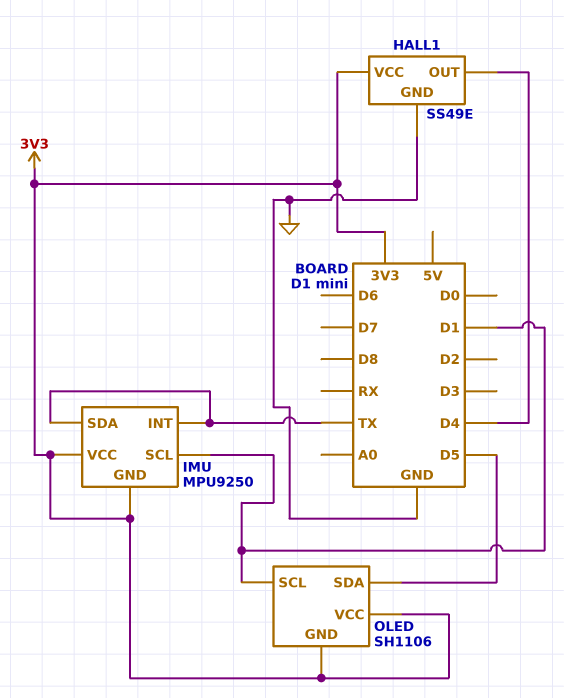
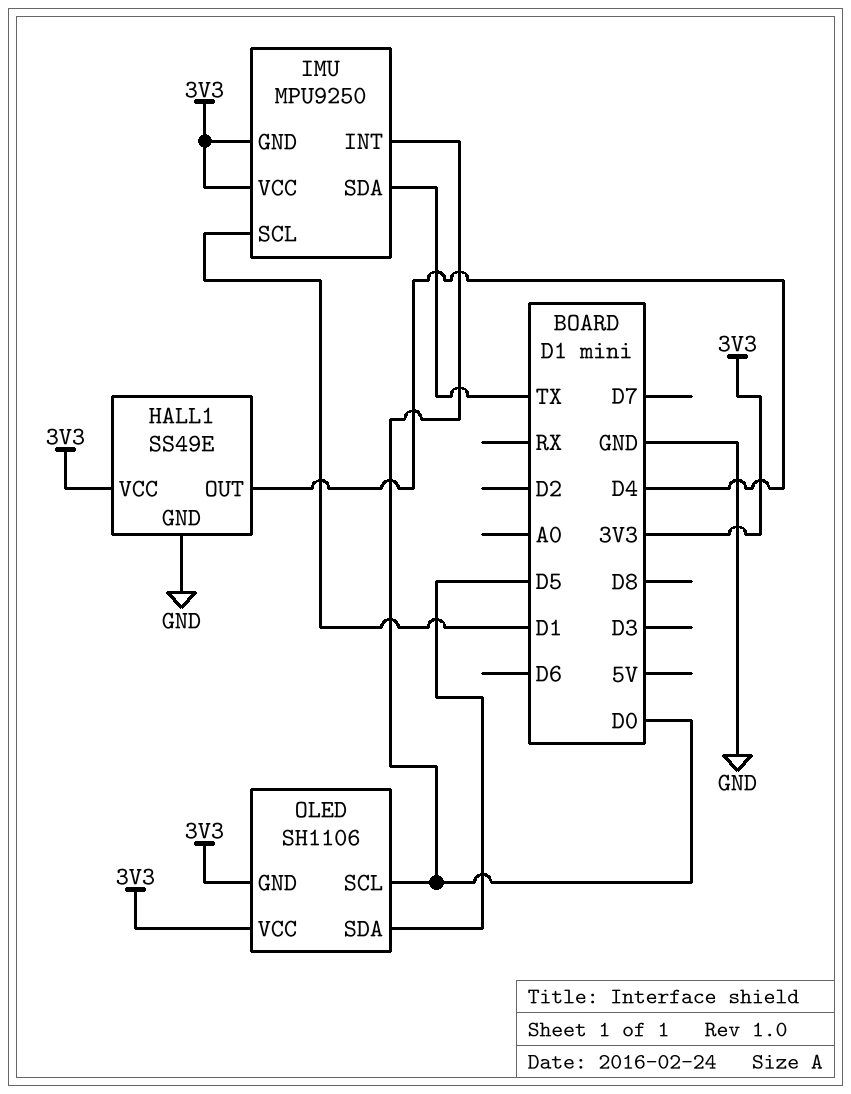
IMU pin INT: TX -> D0
OLED pin SCL: D1 -> D0

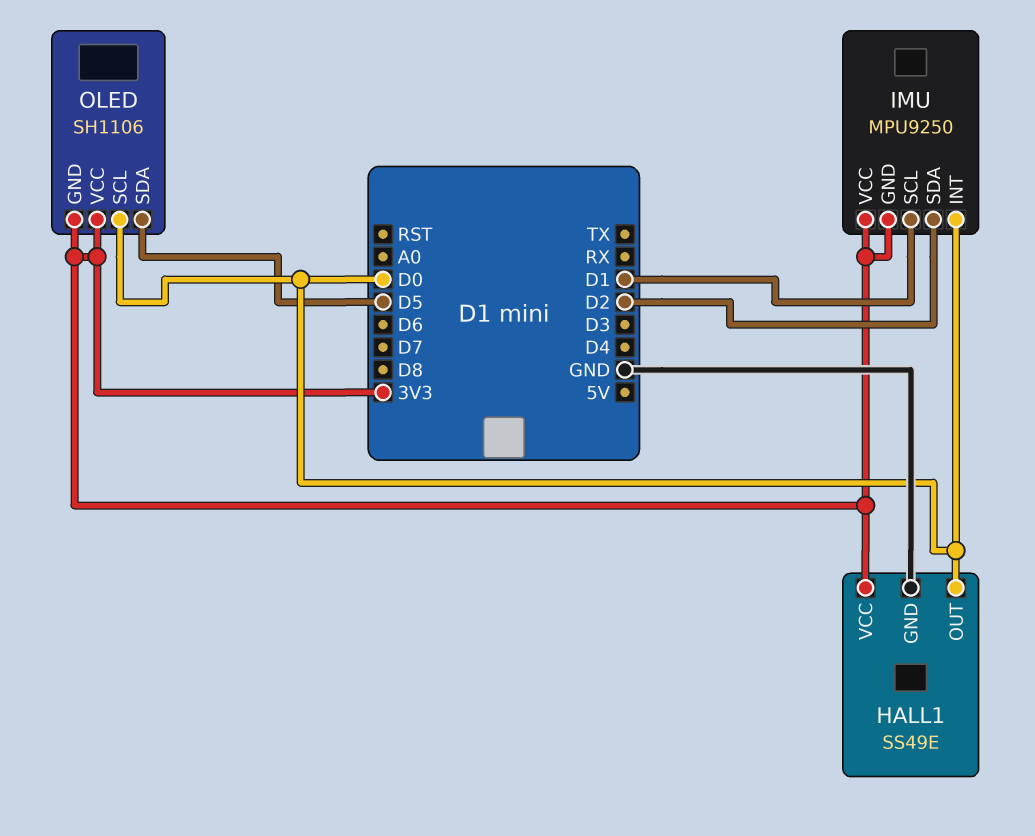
HALL1 pin OUT: D4 -> D0
IMU pin SDA: TX -> D2

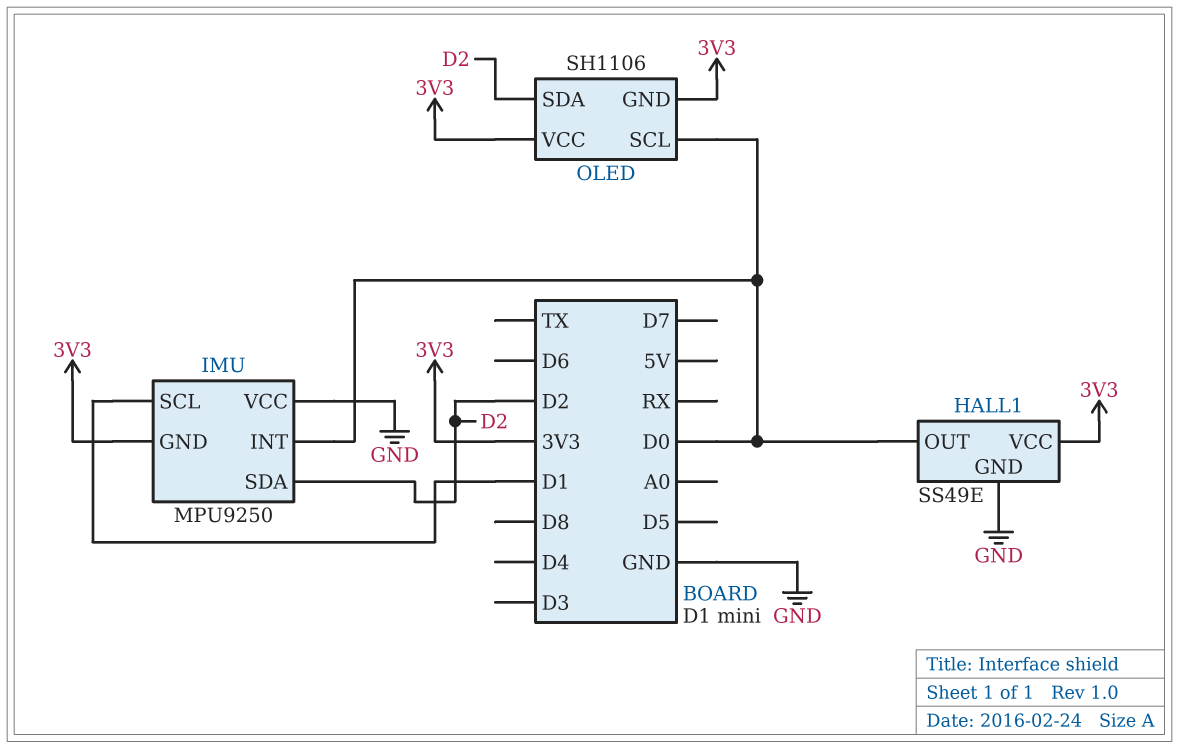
IMU pin VCC: 3V3 -> GND
OLED pin SDA: D5 -> D2

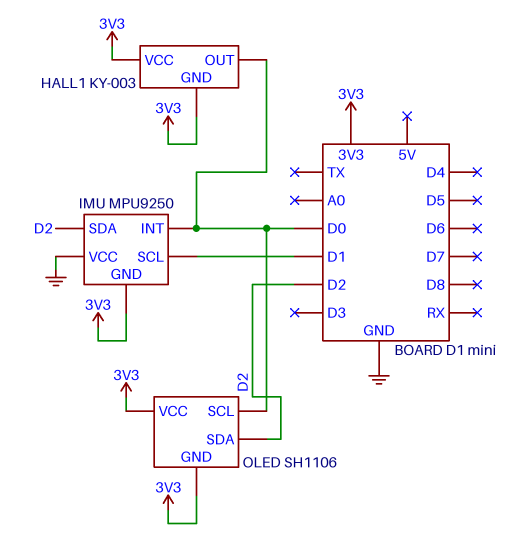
HALL1: SS49E -> KY-003
HALL1 pin GND: GND -> 3V3

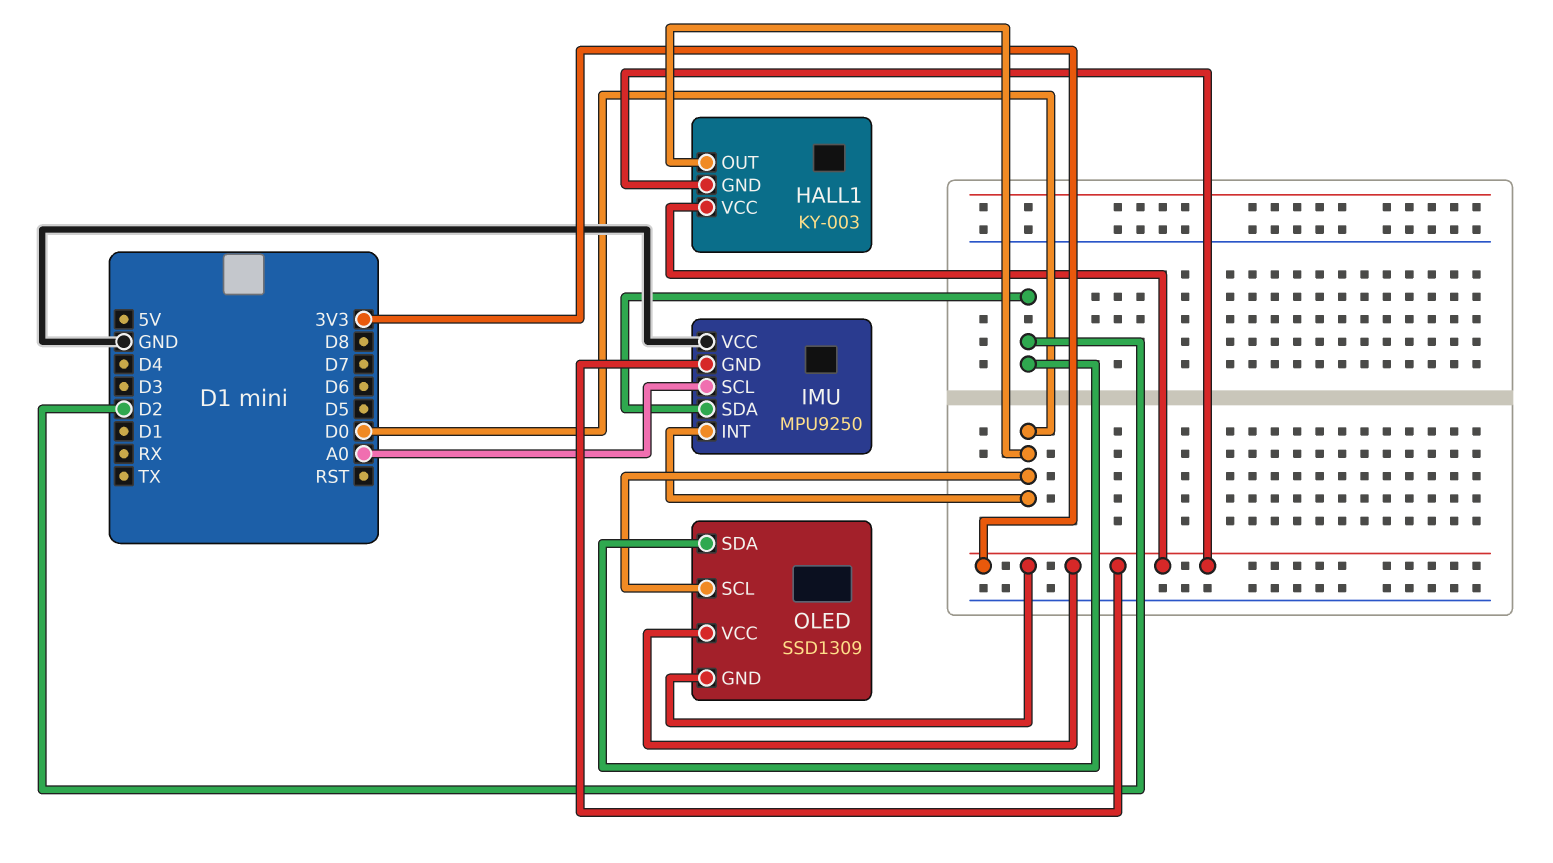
IMU pin SCL: D1 -> A0
OLED: SH1106 -> SSD1309

